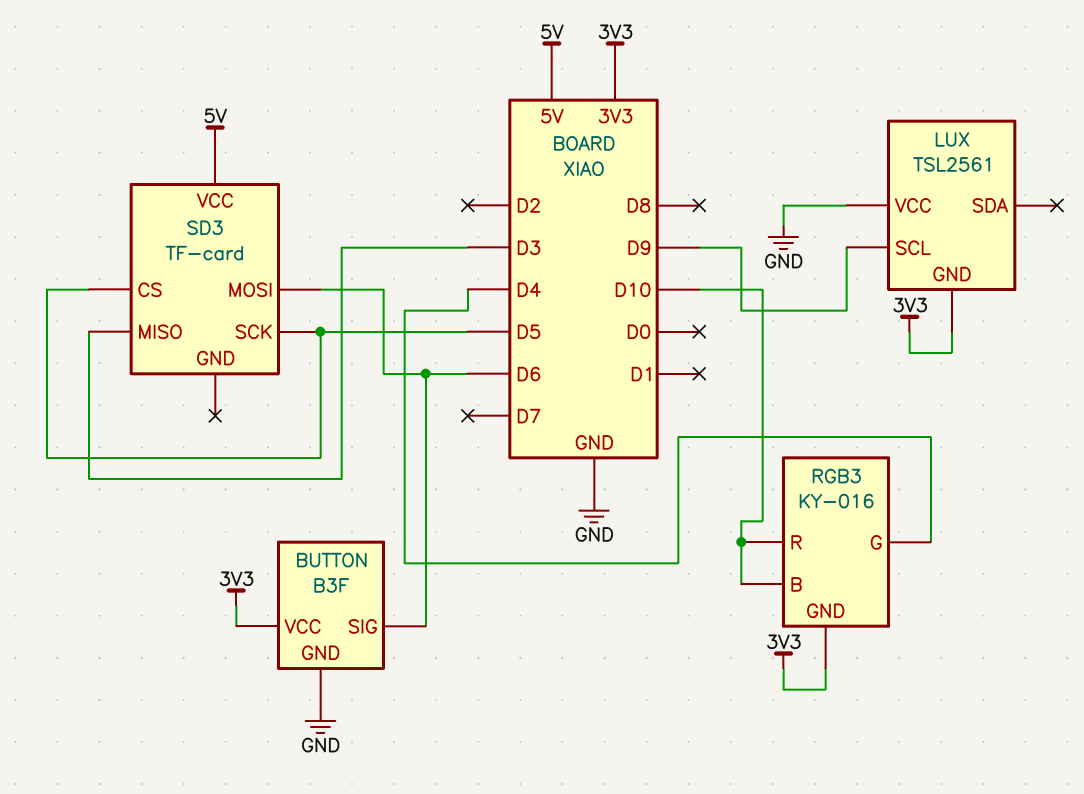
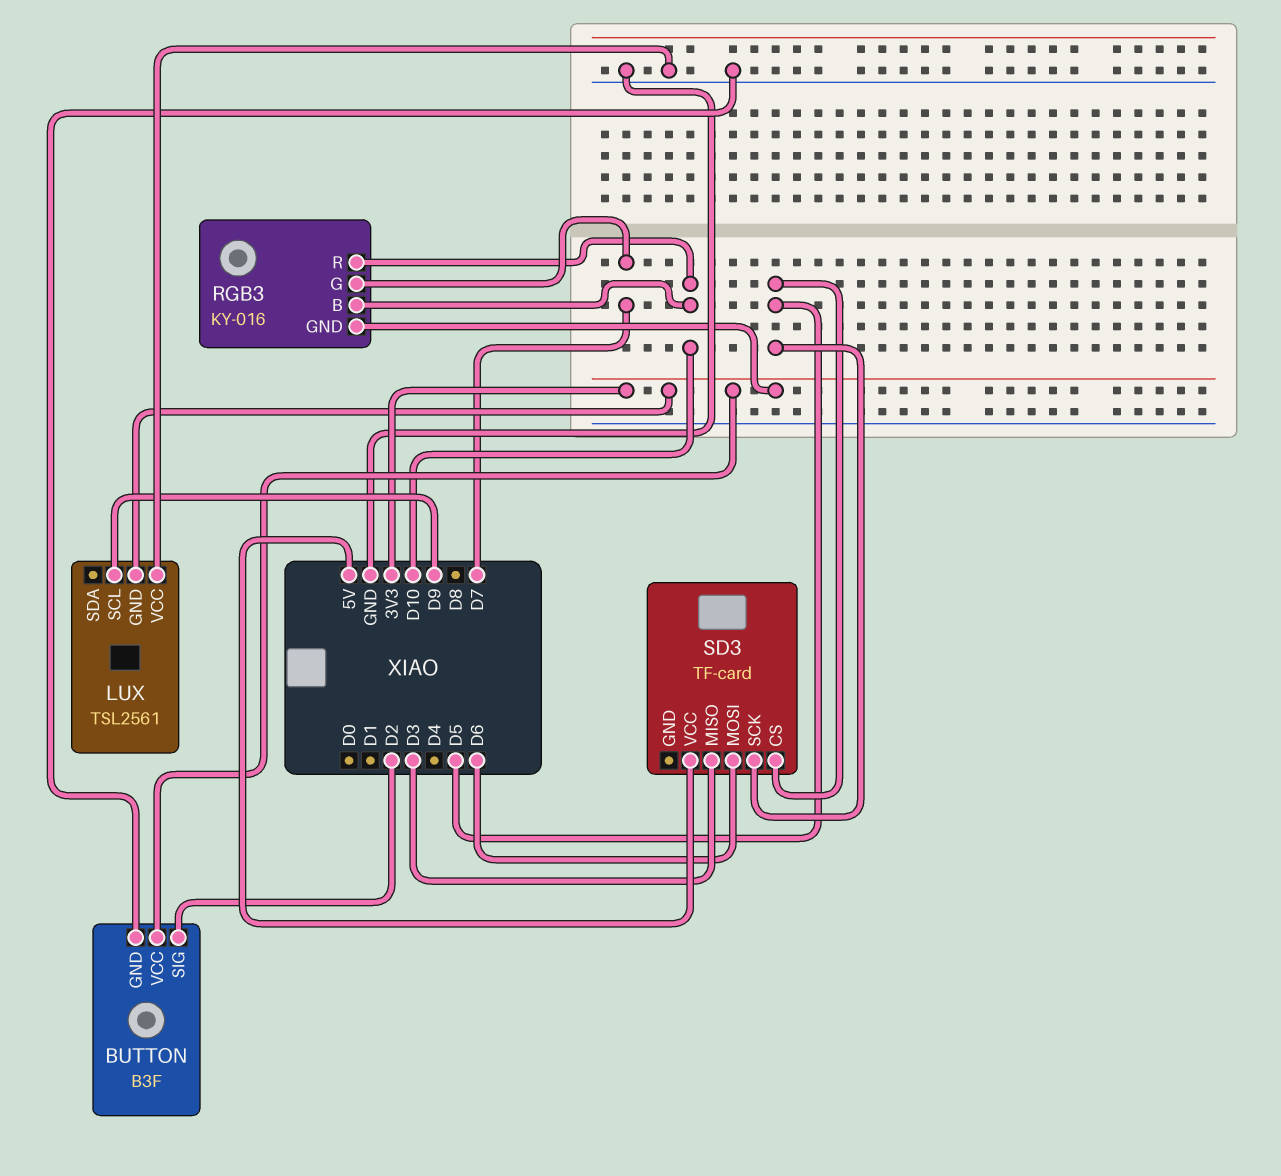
BUTTON pin SIG: D6 -> D2
RGB3 pin G: D4 -> D7

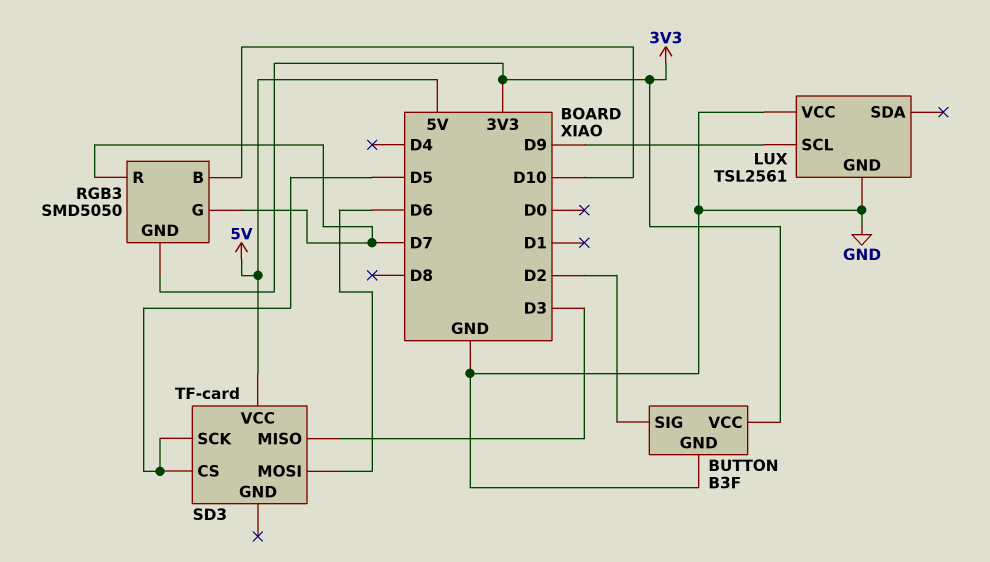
LUX pin GND: 3V3 -> GND
RGB3: KY-016 -> SMD5050
RGB3 pin R: D10 -> D7

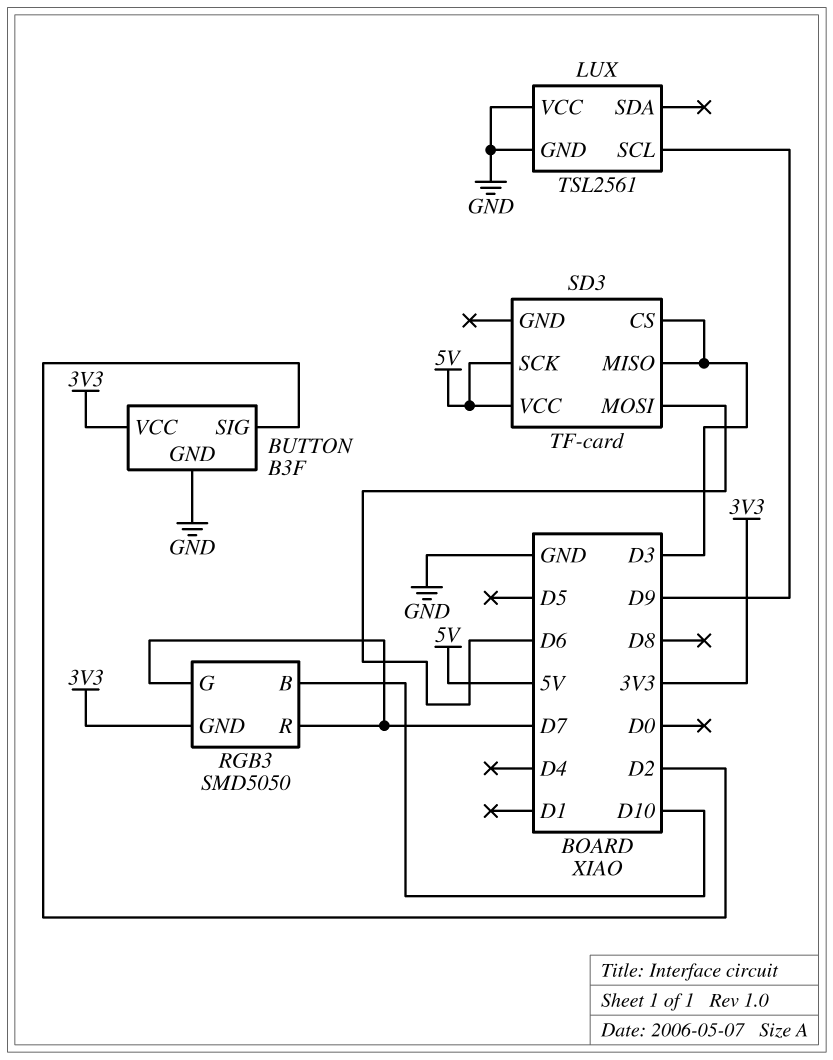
SD3 pin CS: D5 -> D3
SD3 pin SCK: D5 -> 5V

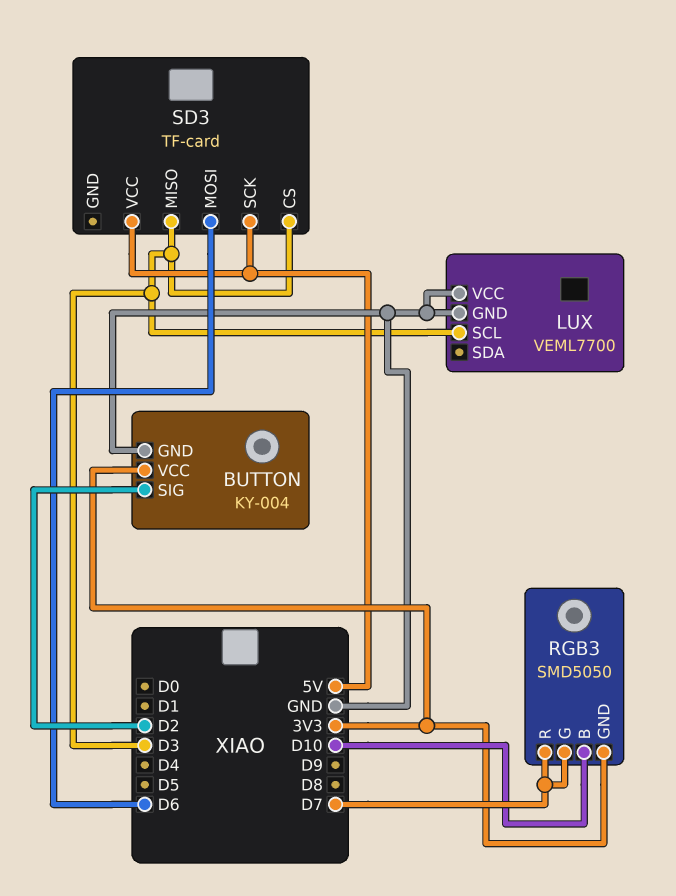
BUTTON: B3F -> KY-004
LUX: TSL2561 -> VEML7700
LUX pin SCL: D9 -> D3

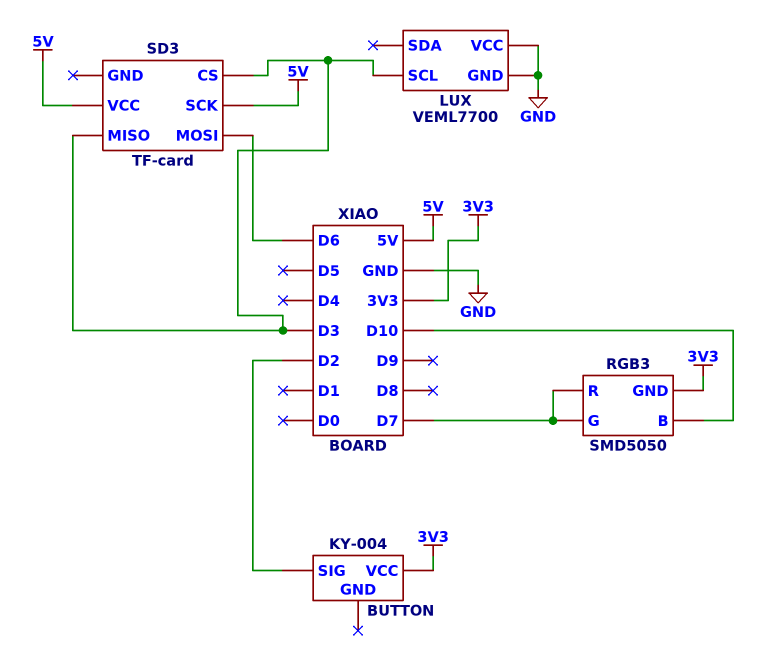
BUTTON pin GND: GND -> none

